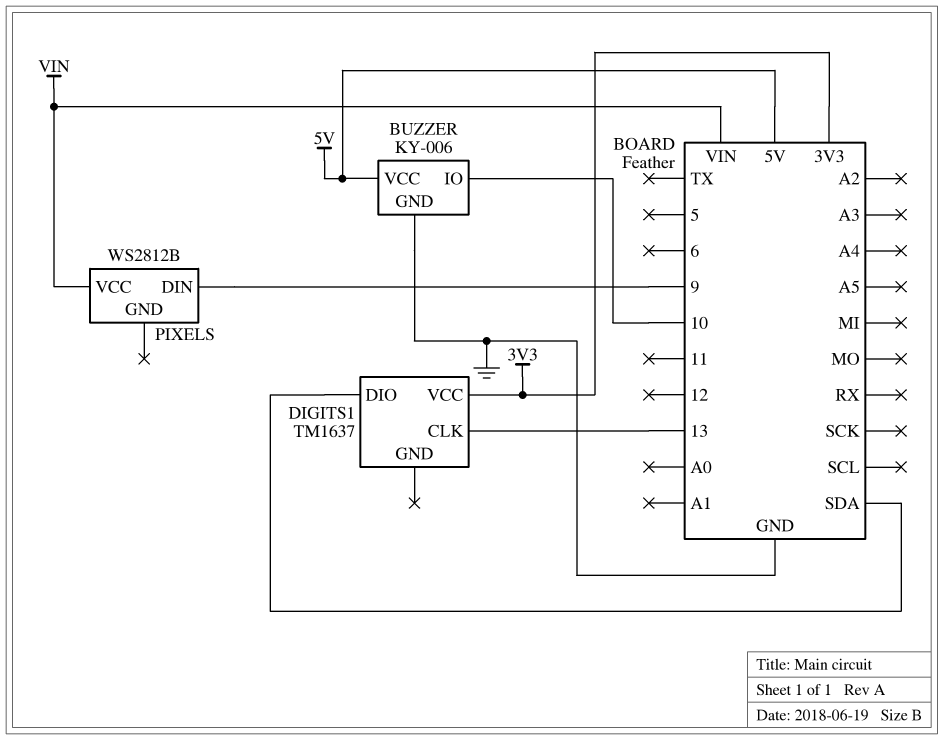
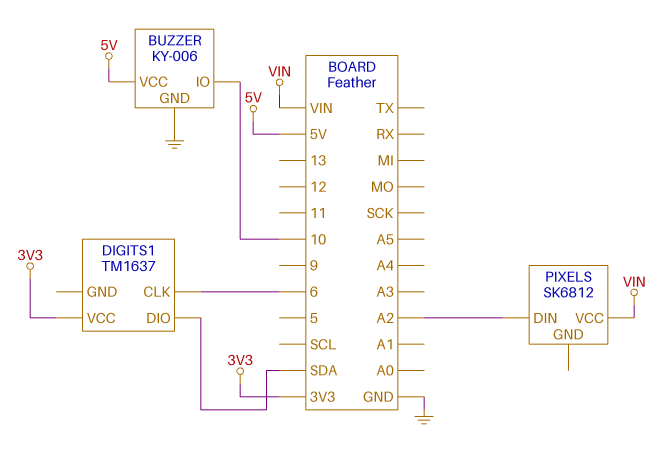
DIGITS1 pin CLK: 13 -> 6
PIXELS: WS2812B -> SK6812
PIXELS pin DIN: 9 -> A2

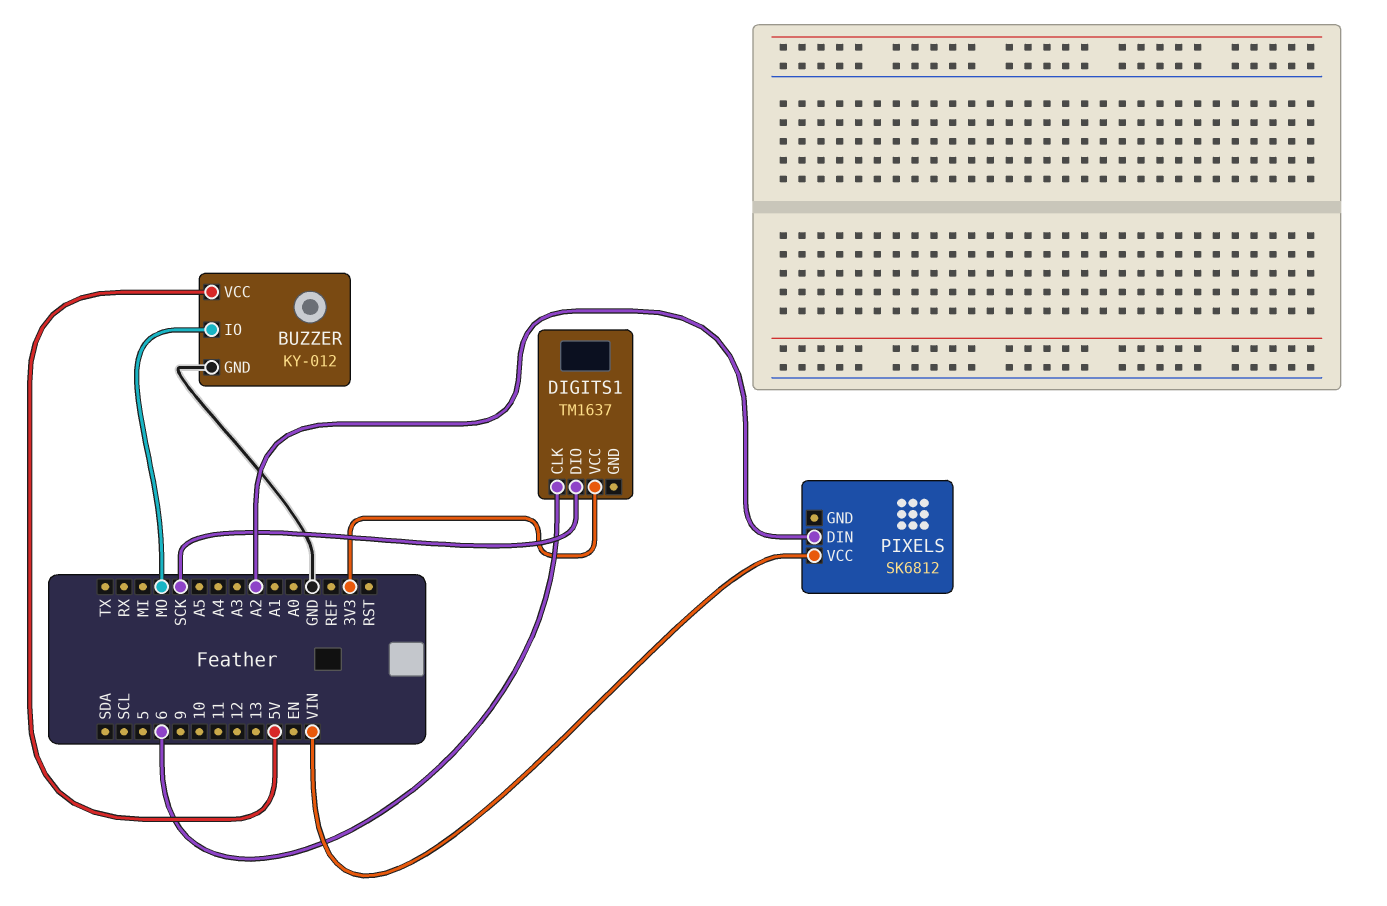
BUZZER: KY-006 -> KY-012
BUZZER pin IO: 10 -> MO
DIGITS1 pin DIO: SDA -> SCK

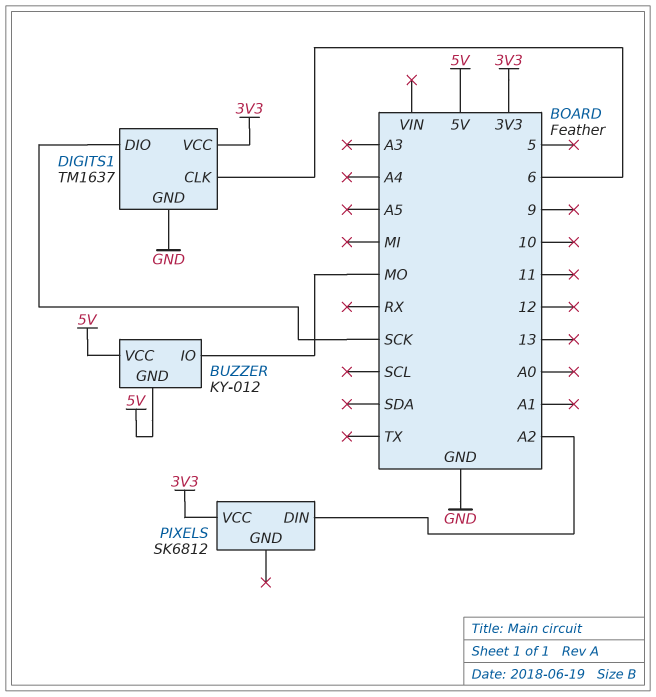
BUZZER pin GND: GND -> 5V
DIGITS1 pin GND: none -> GND
PIXELS pin VCC: VIN -> 3V3

